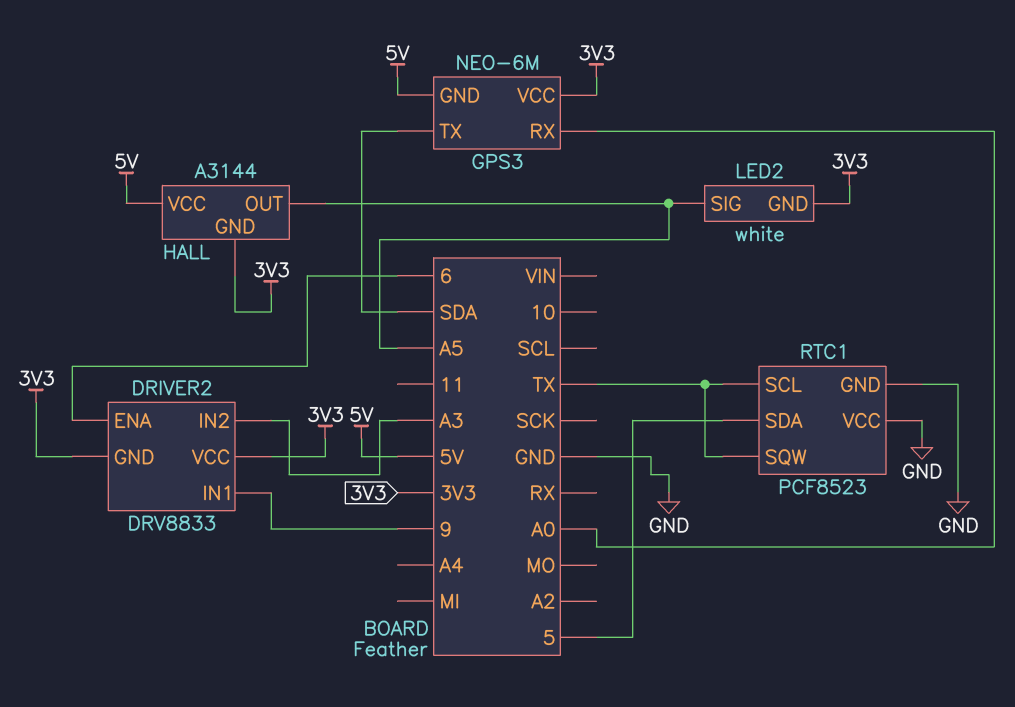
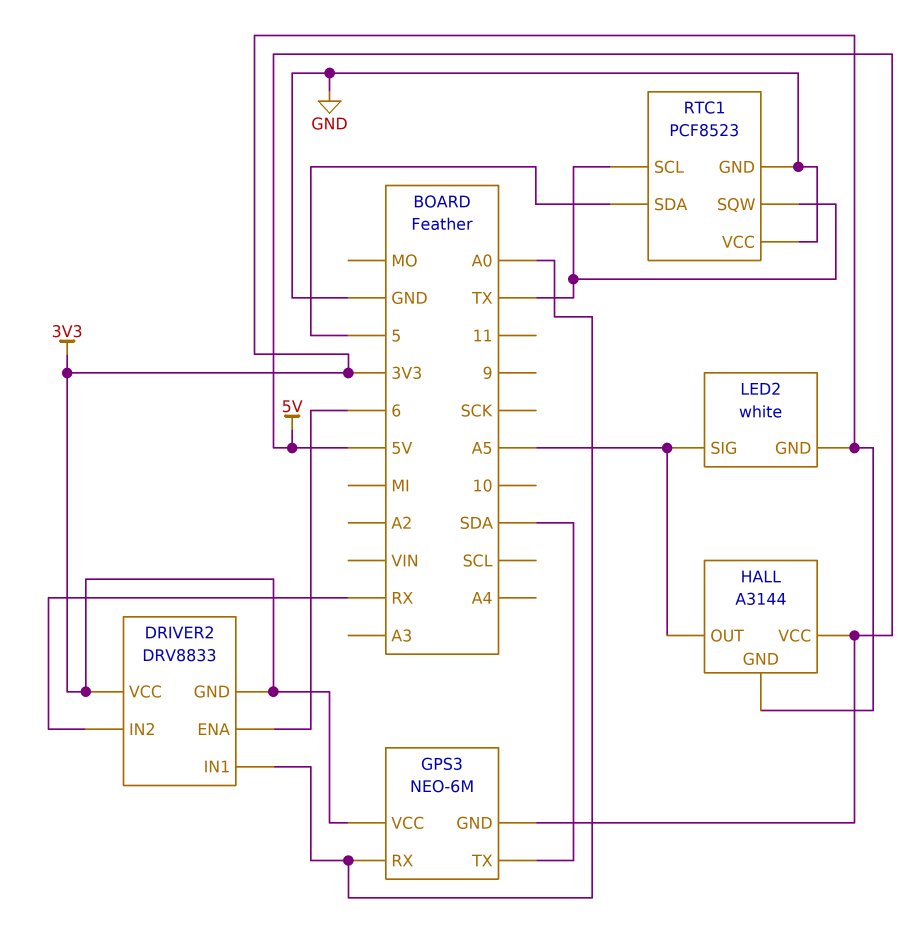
DRIVER2 pin IN1: 9 -> A0
DRIVER2 pin IN2: A3 -> RX

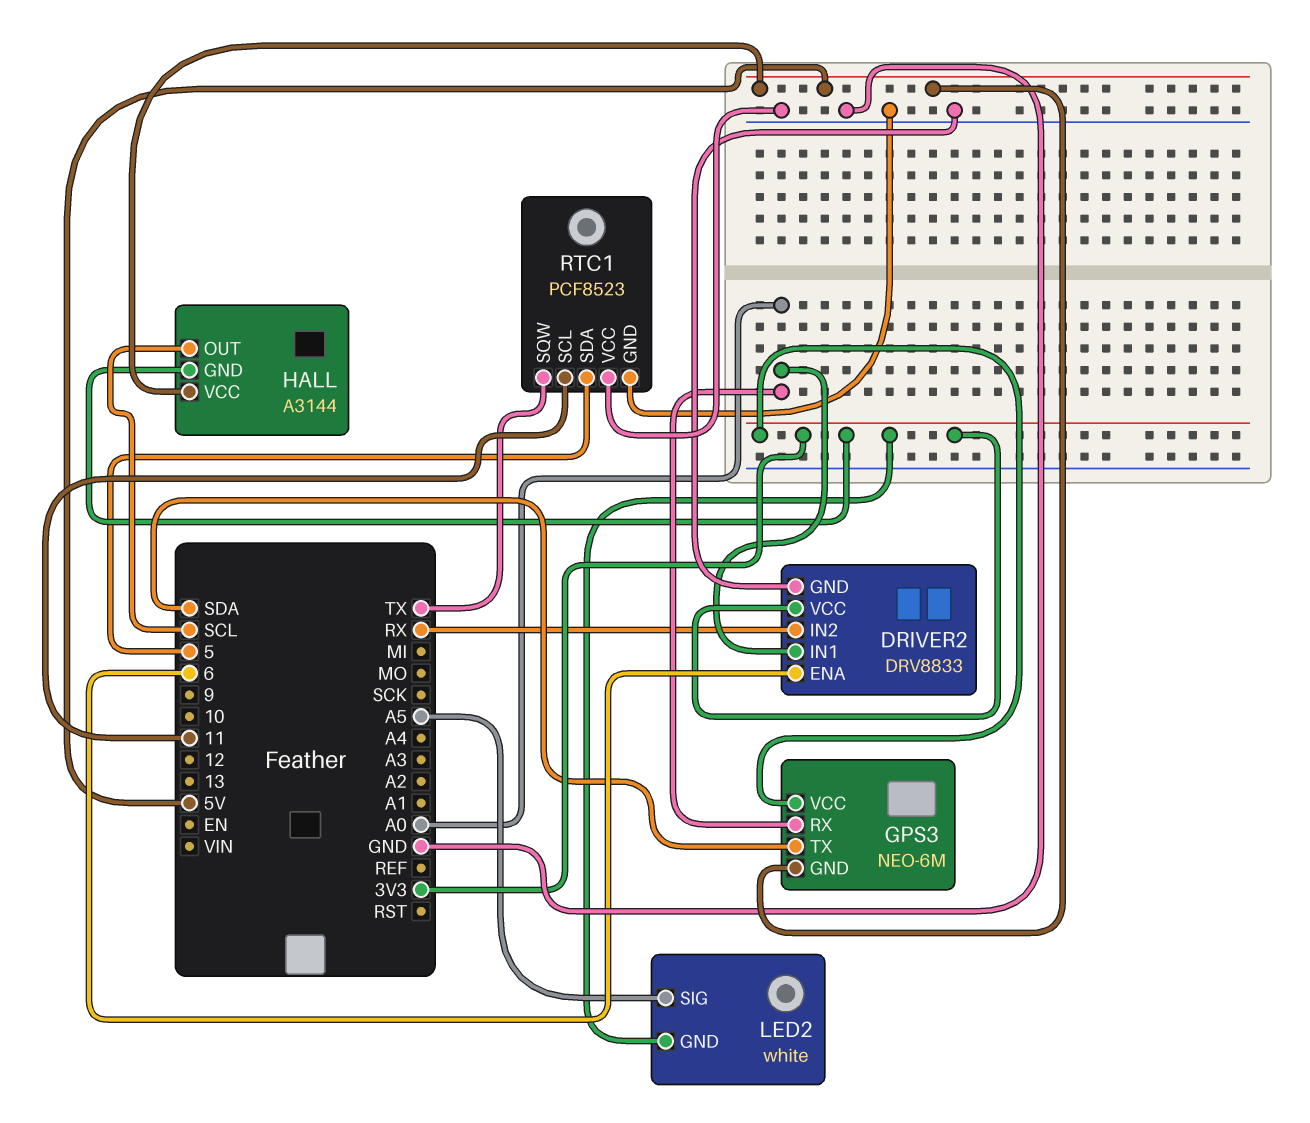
DRIVER2 pin GND: 3V3 -> GND
HALL pin OUT: A5 -> SCL
RTC1 pin SCL: TX -> 11

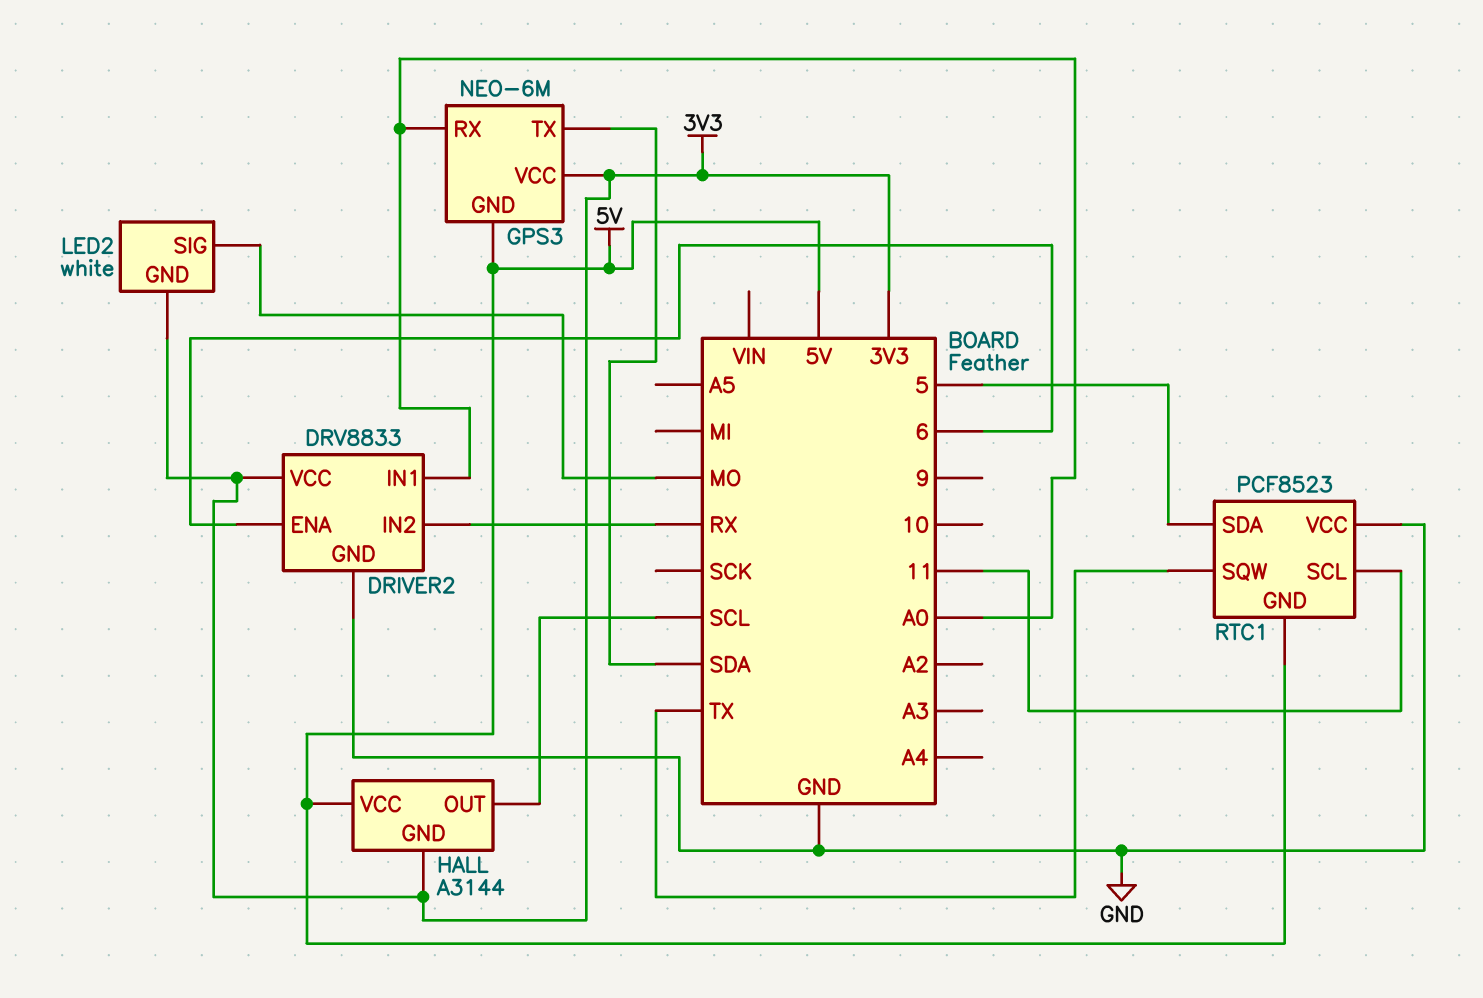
LED2 pin SIG: A5 -> MO
RTC1 pin GND: GND -> 5V

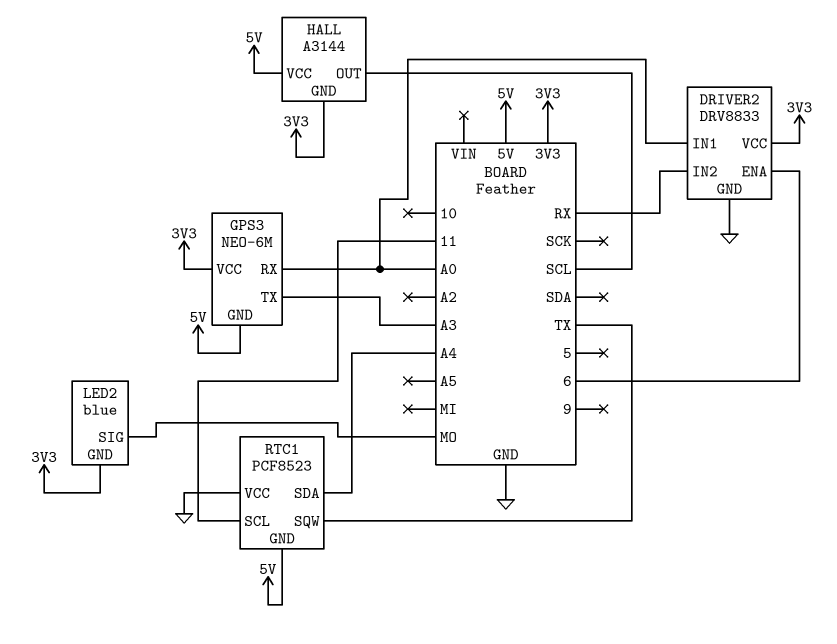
GPS3 pin TX: SDA -> A3
LED2: white -> blue
RTC1 pin SDA: 5 -> A4

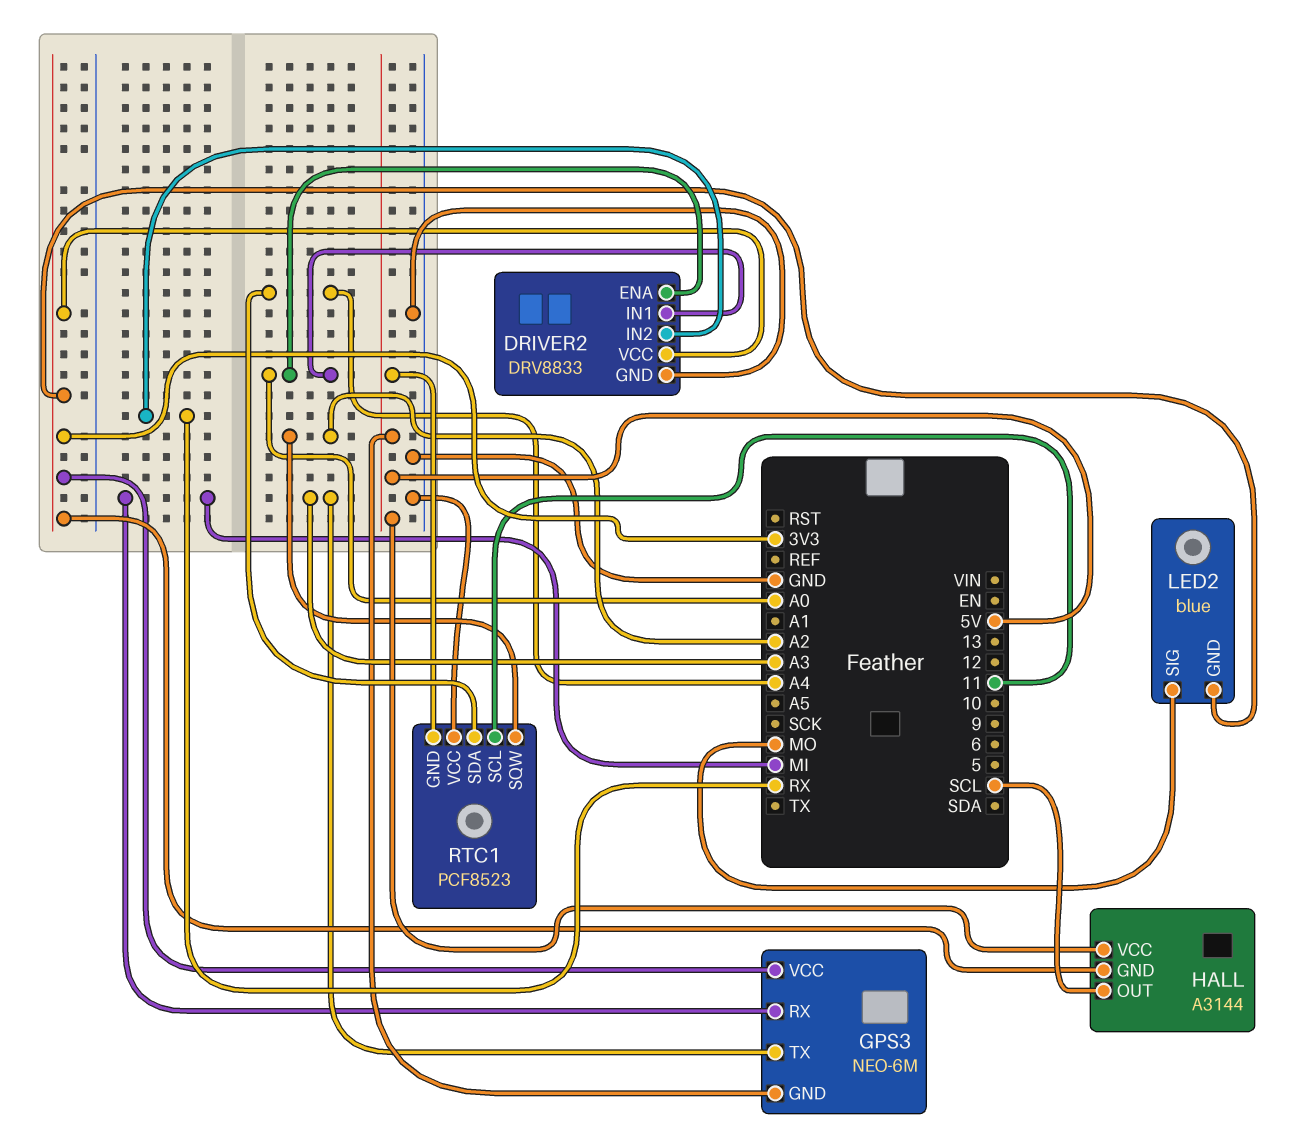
DRIVER2 pin ENA: 6 -> A0
GPS3 pin RX: A0 -> MI
RTC1 pin SQW: TX -> A2

